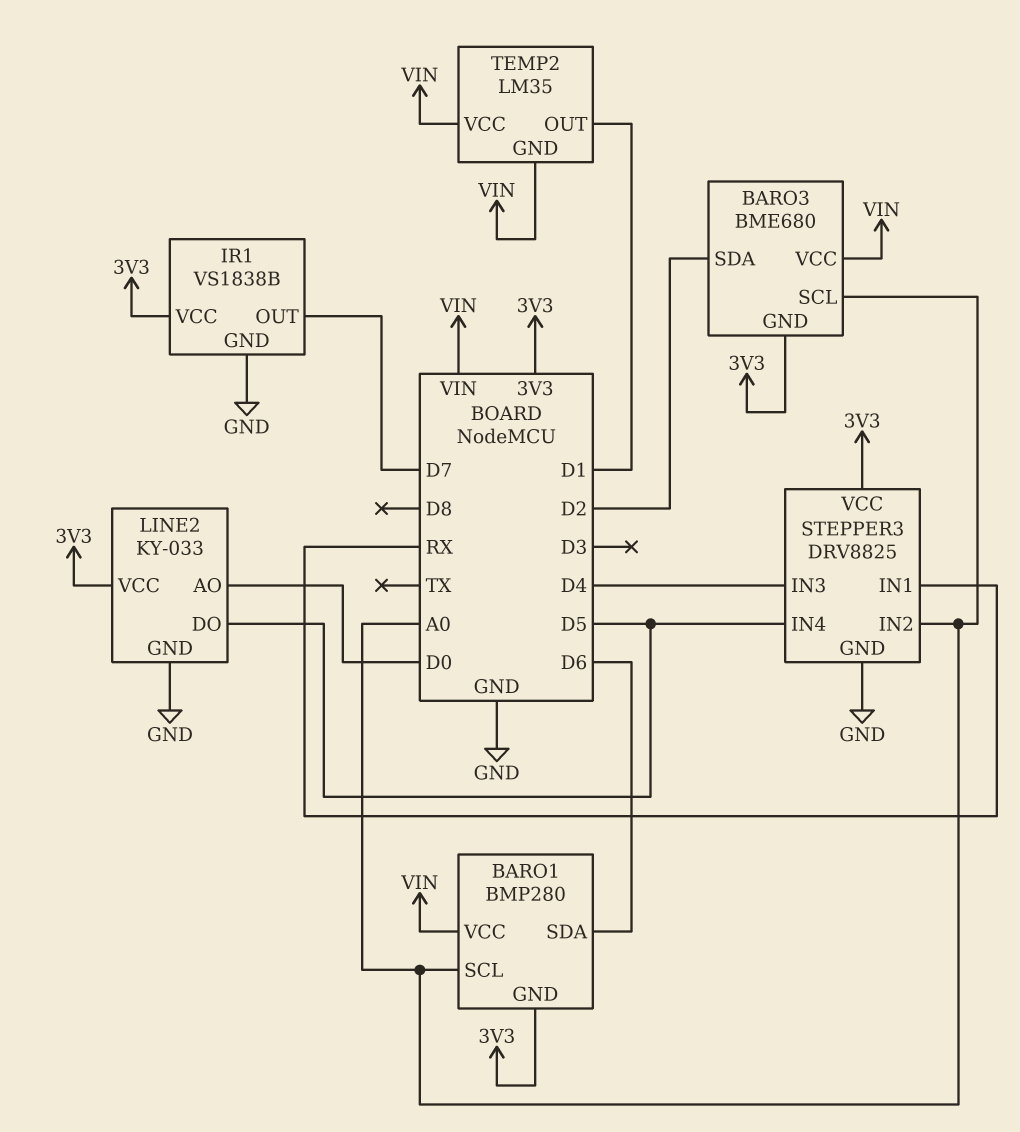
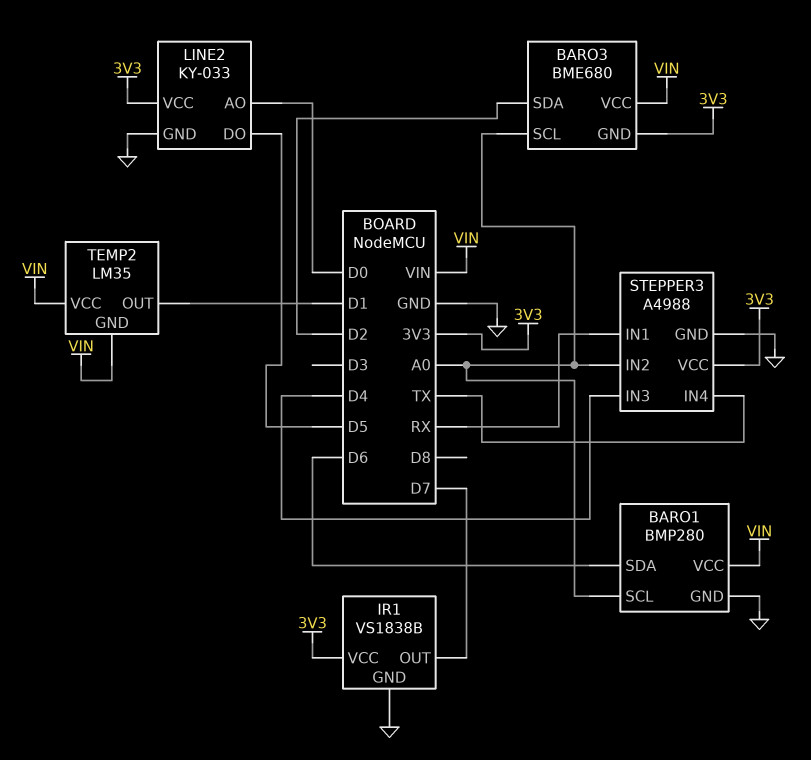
BARO1 pin GND: 3V3 -> GND
STEPPER3: DRV8825 -> A4988
STEPPER3 pin IN4: D5 -> TX

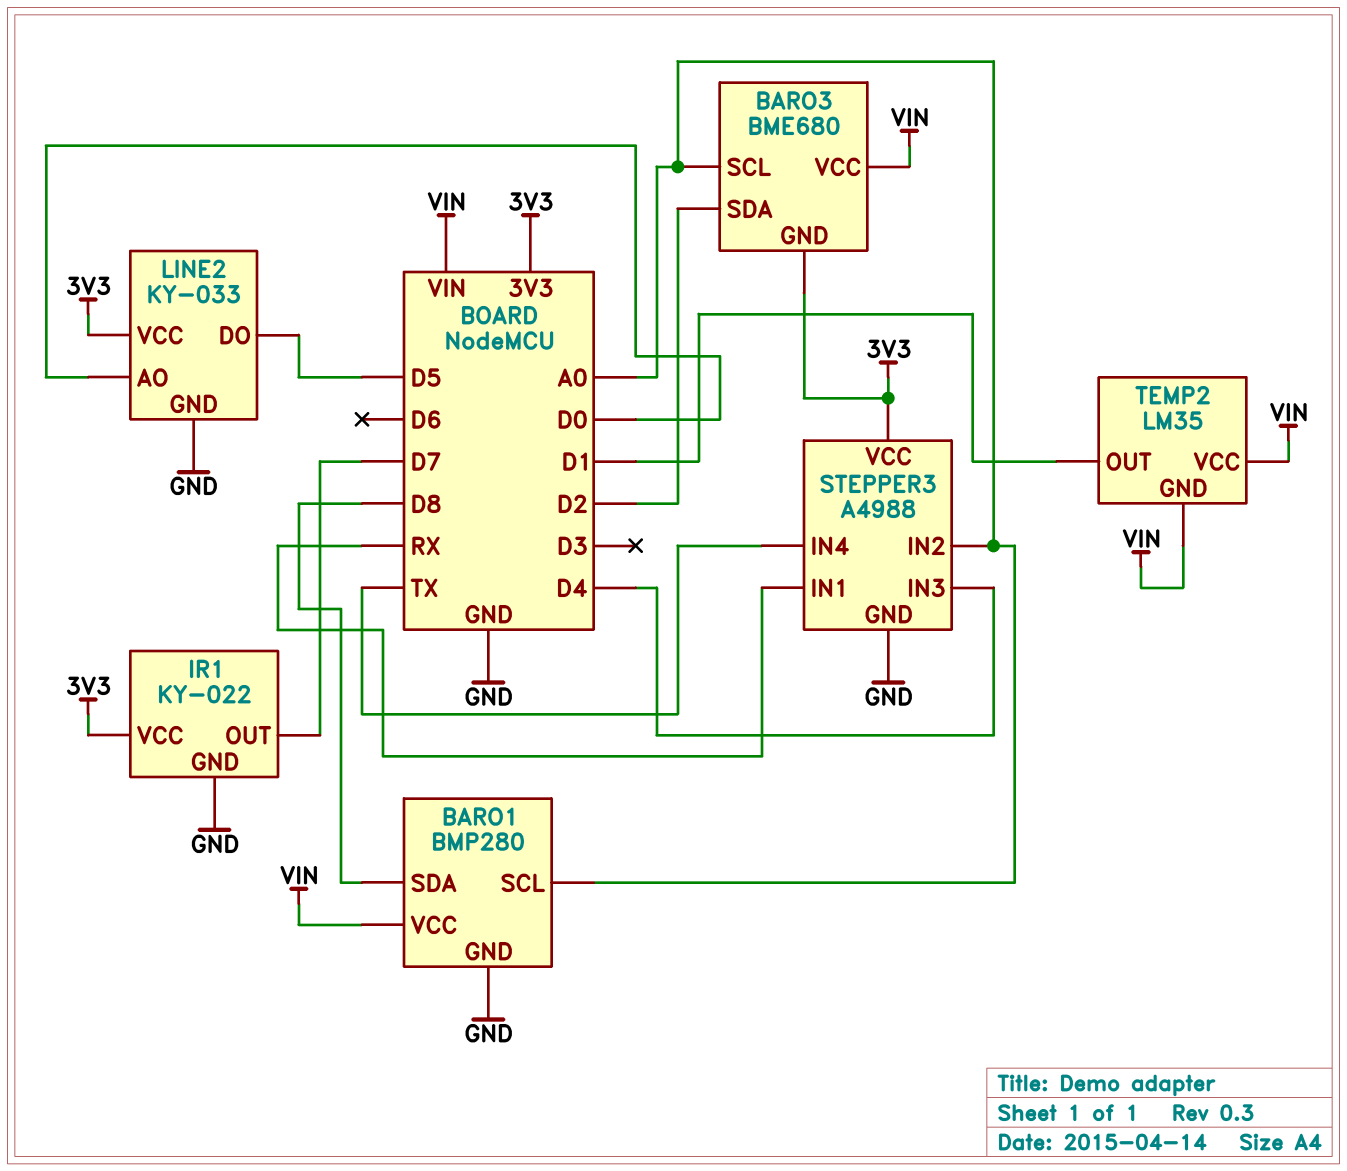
BARO1 pin SDA: D6 -> D8
IR1: VS1838B -> KY-022

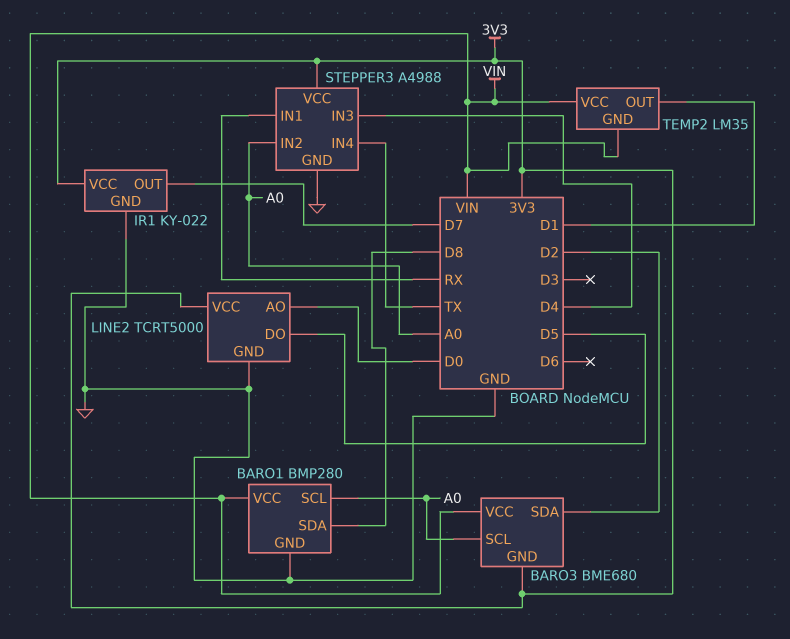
LINE2: KY-033 -> TCRT5000

